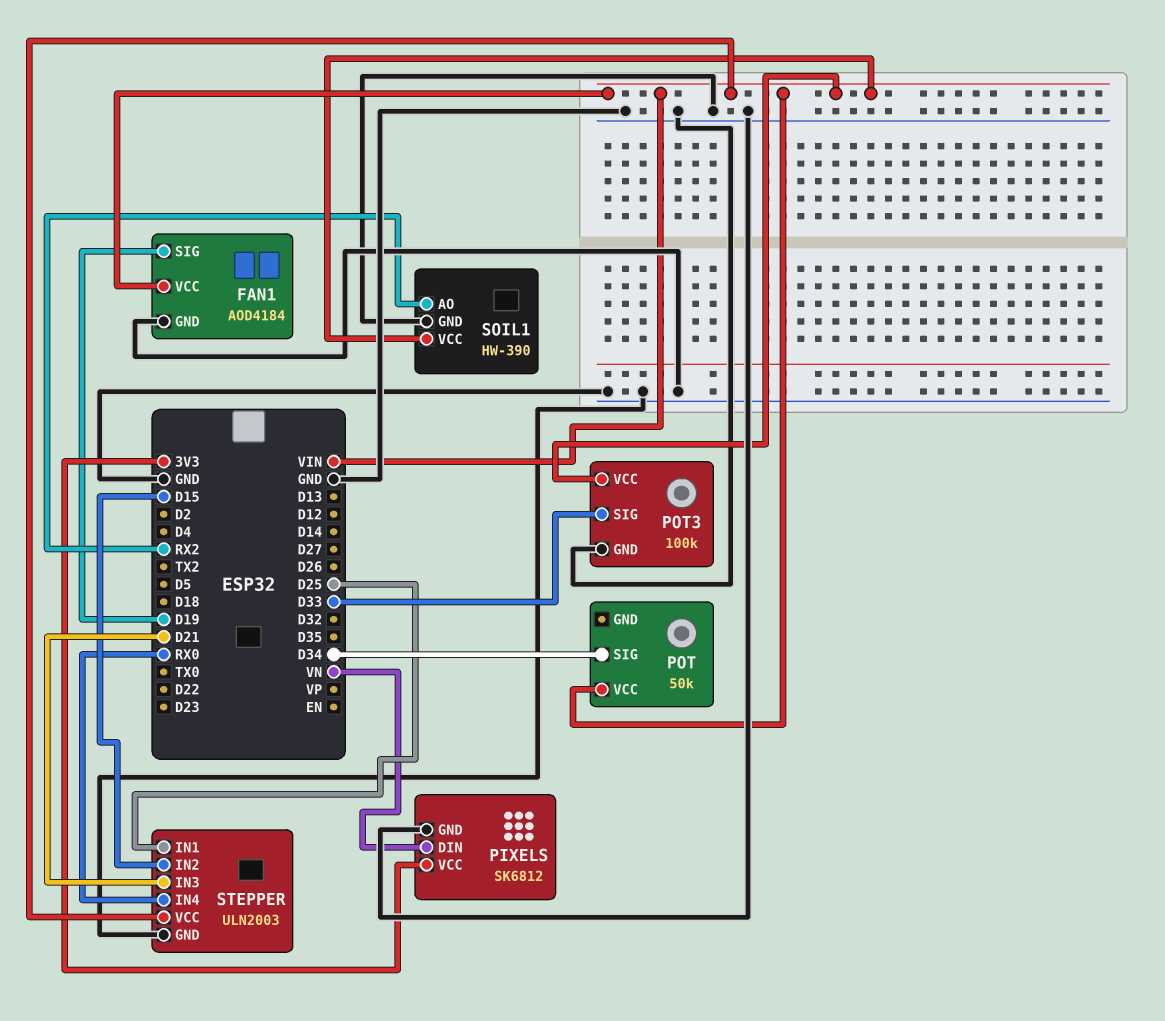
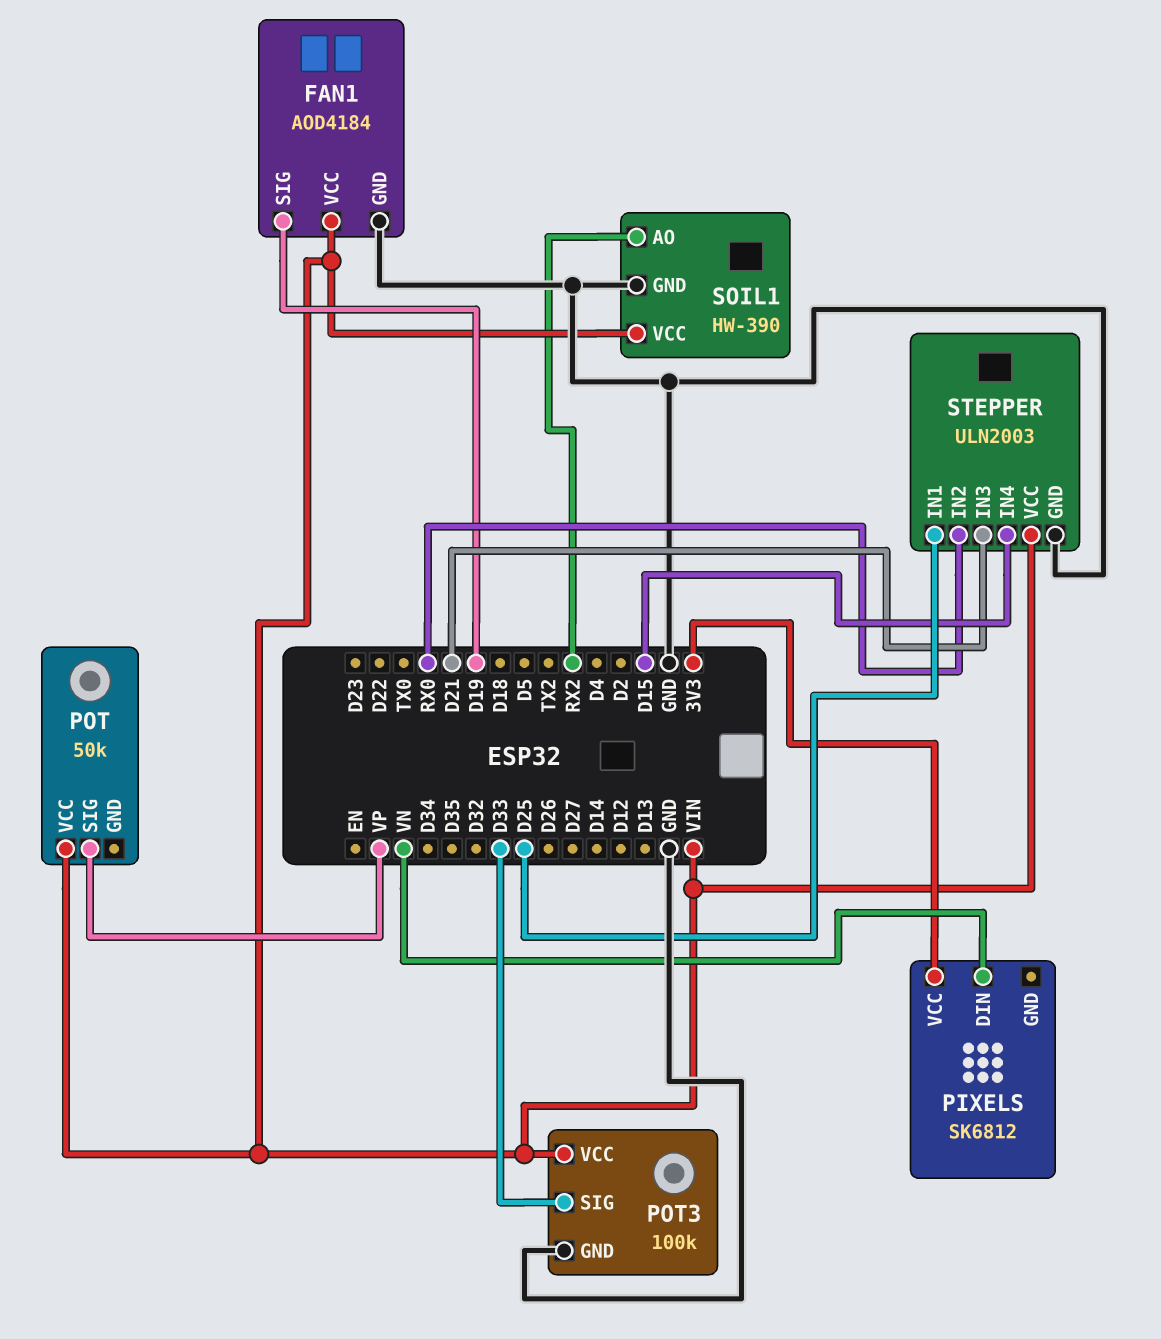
PIXELS pin GND: GND -> none
POT pin SIG: D34 -> VP
STEPPER pin IN2: D15 -> RX0
STEPPER pin IN4: RX0 -> D15

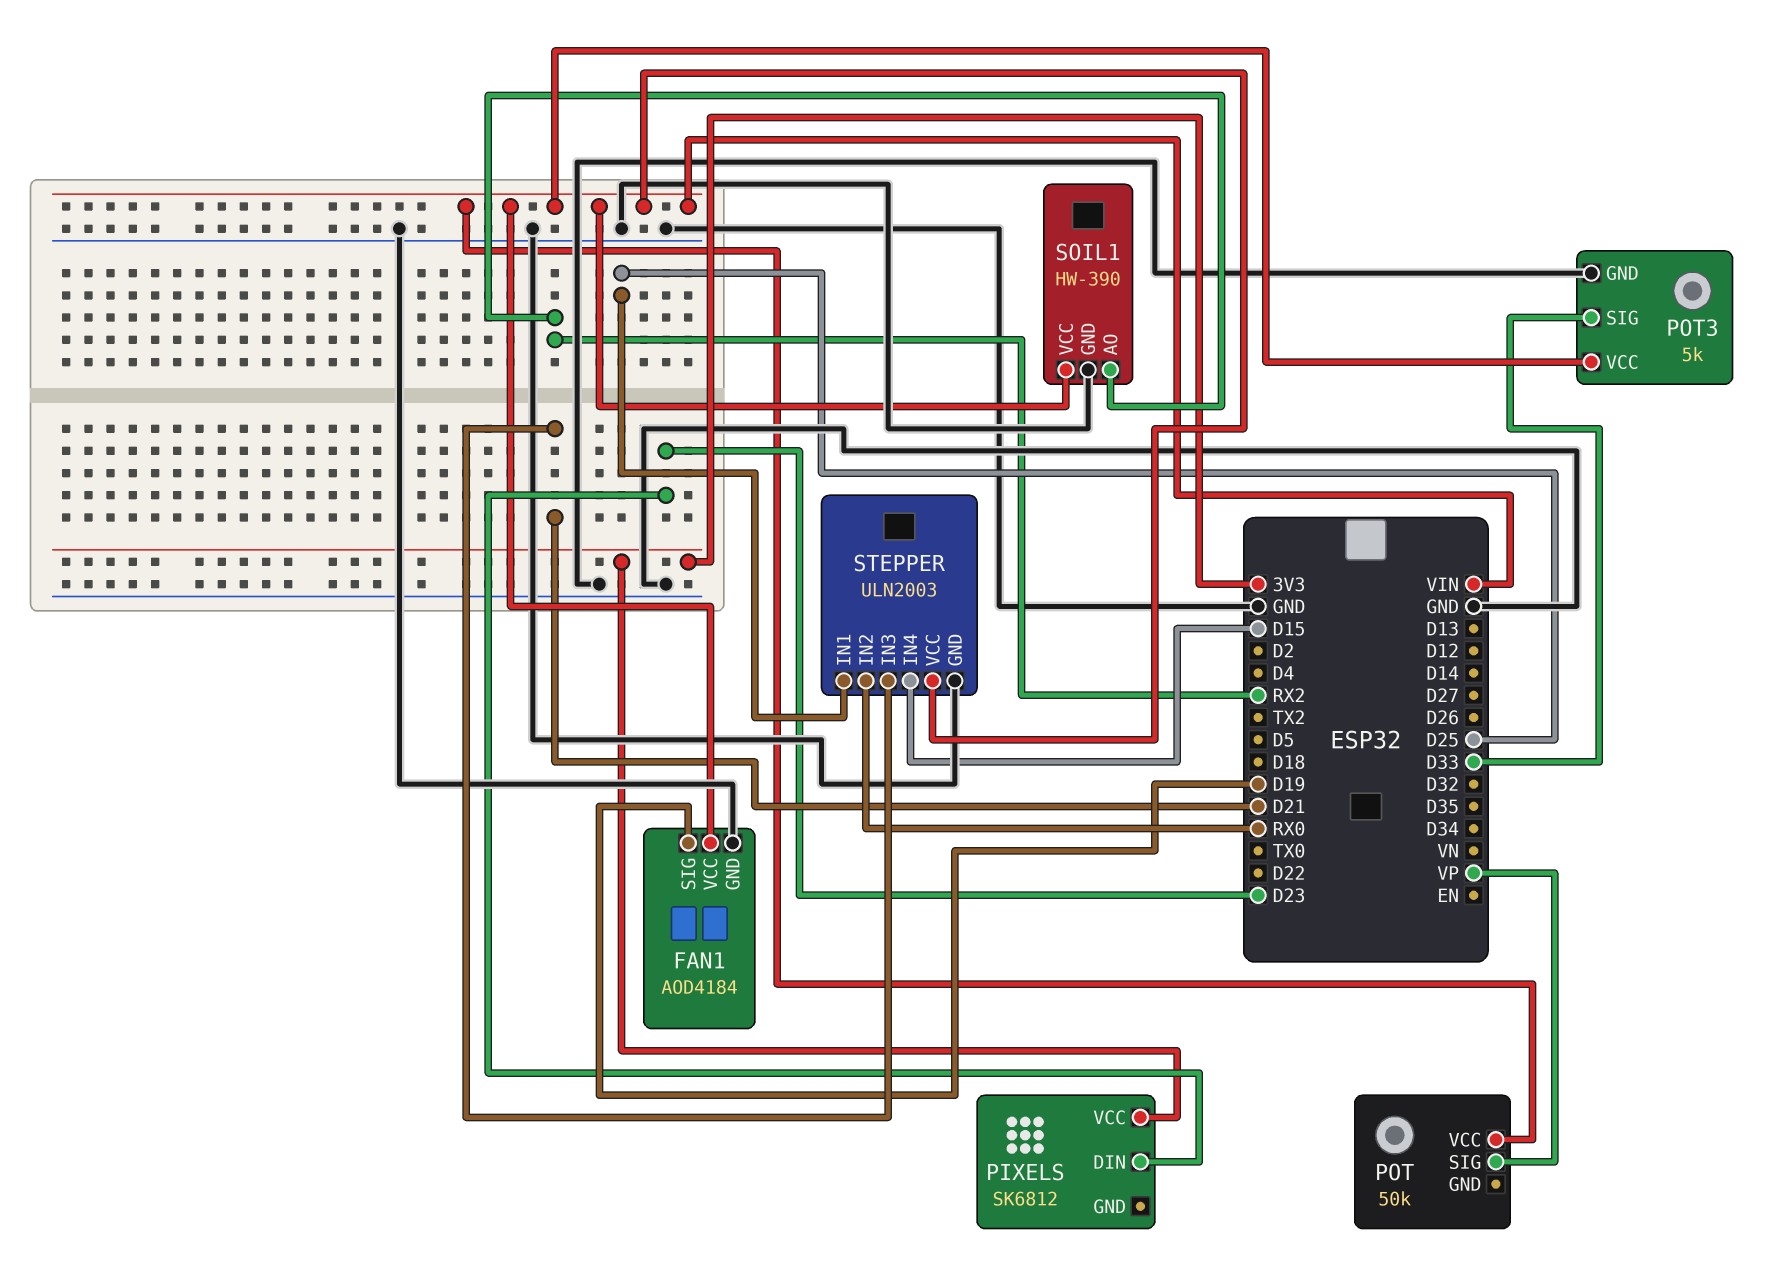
PIXELS pin DIN: VN -> D23
POT3: 100k -> 5k

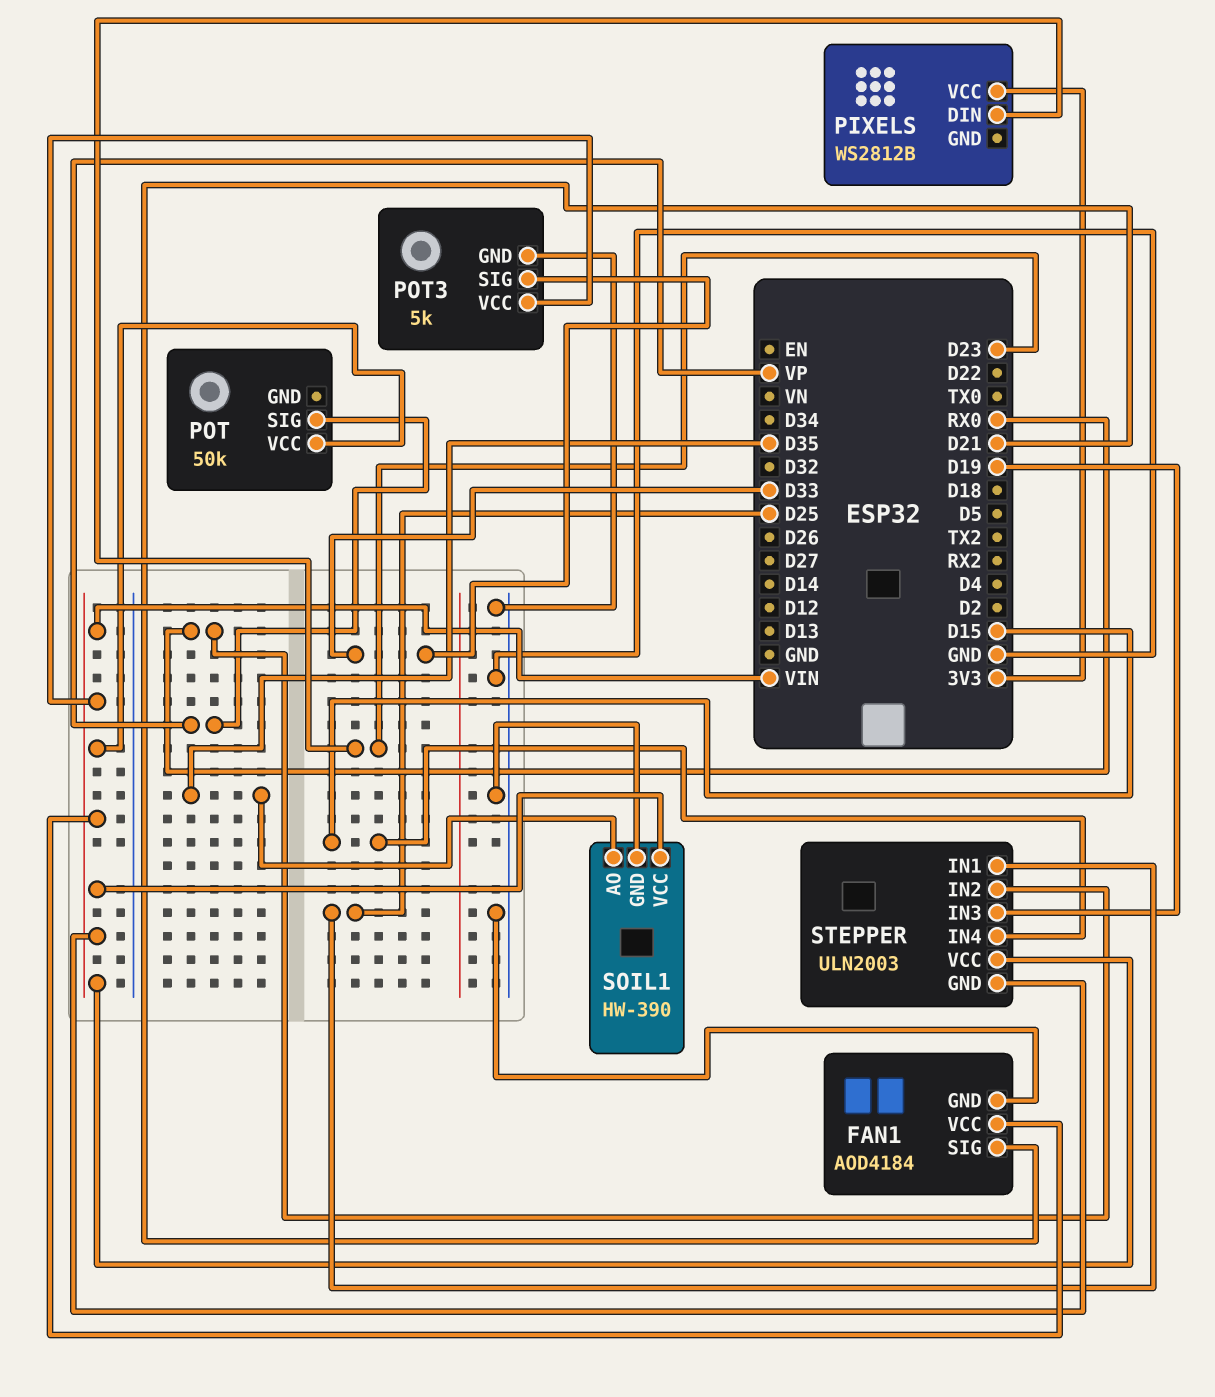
FAN1 pin SIG: D19 -> D21
PIXELS: SK6812 -> WS2812B
SOIL1 pin AO: RX2 -> D35
STEPPER pin GND: GND -> VIN
STEPPER pin IN3: D21 -> D19

